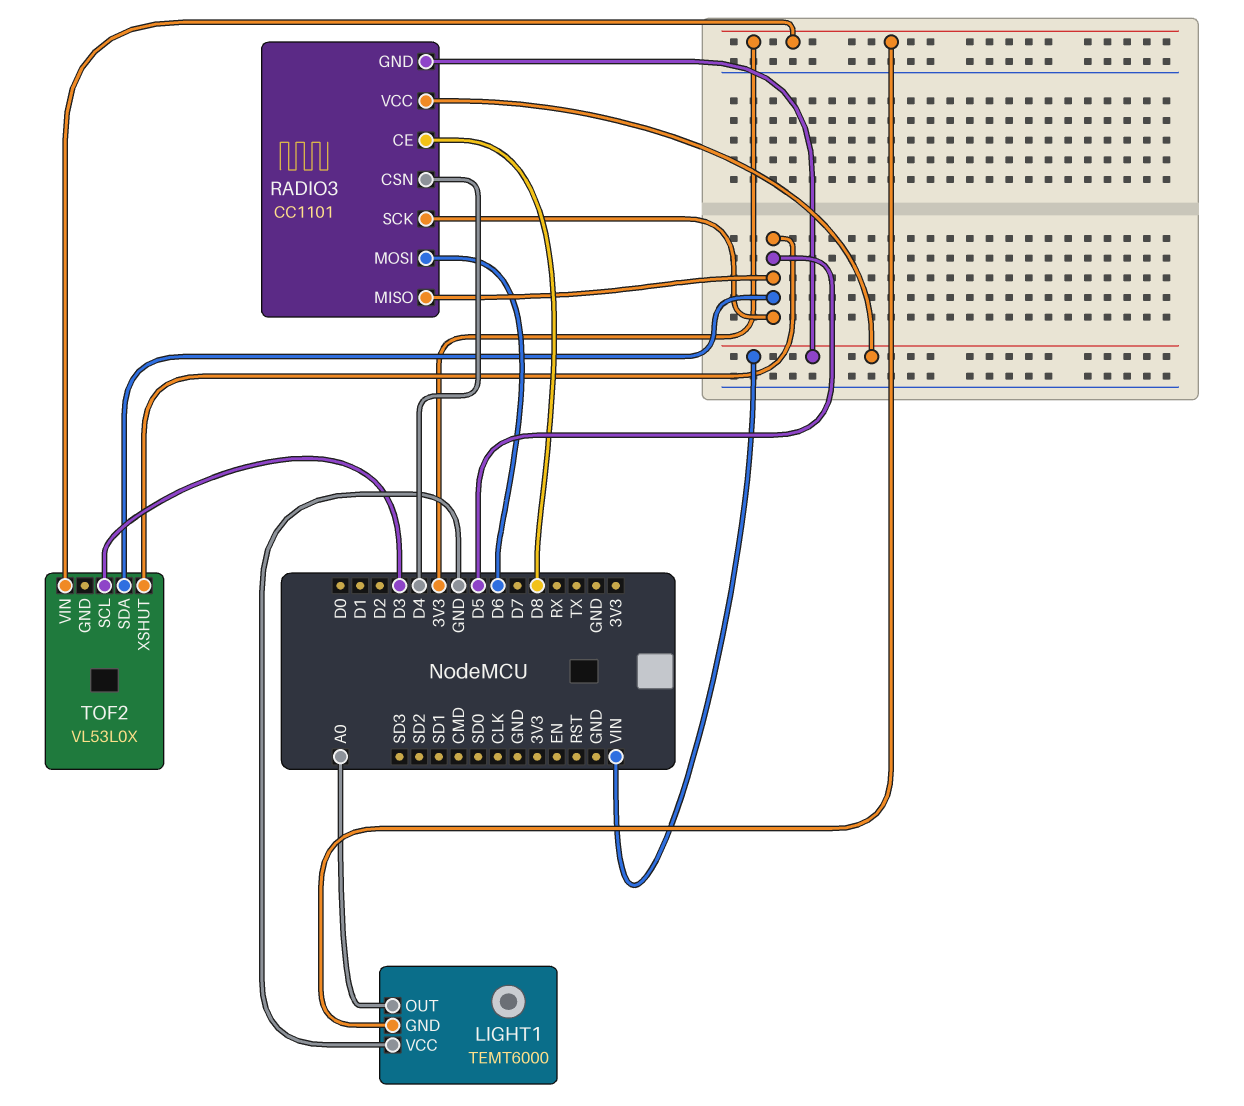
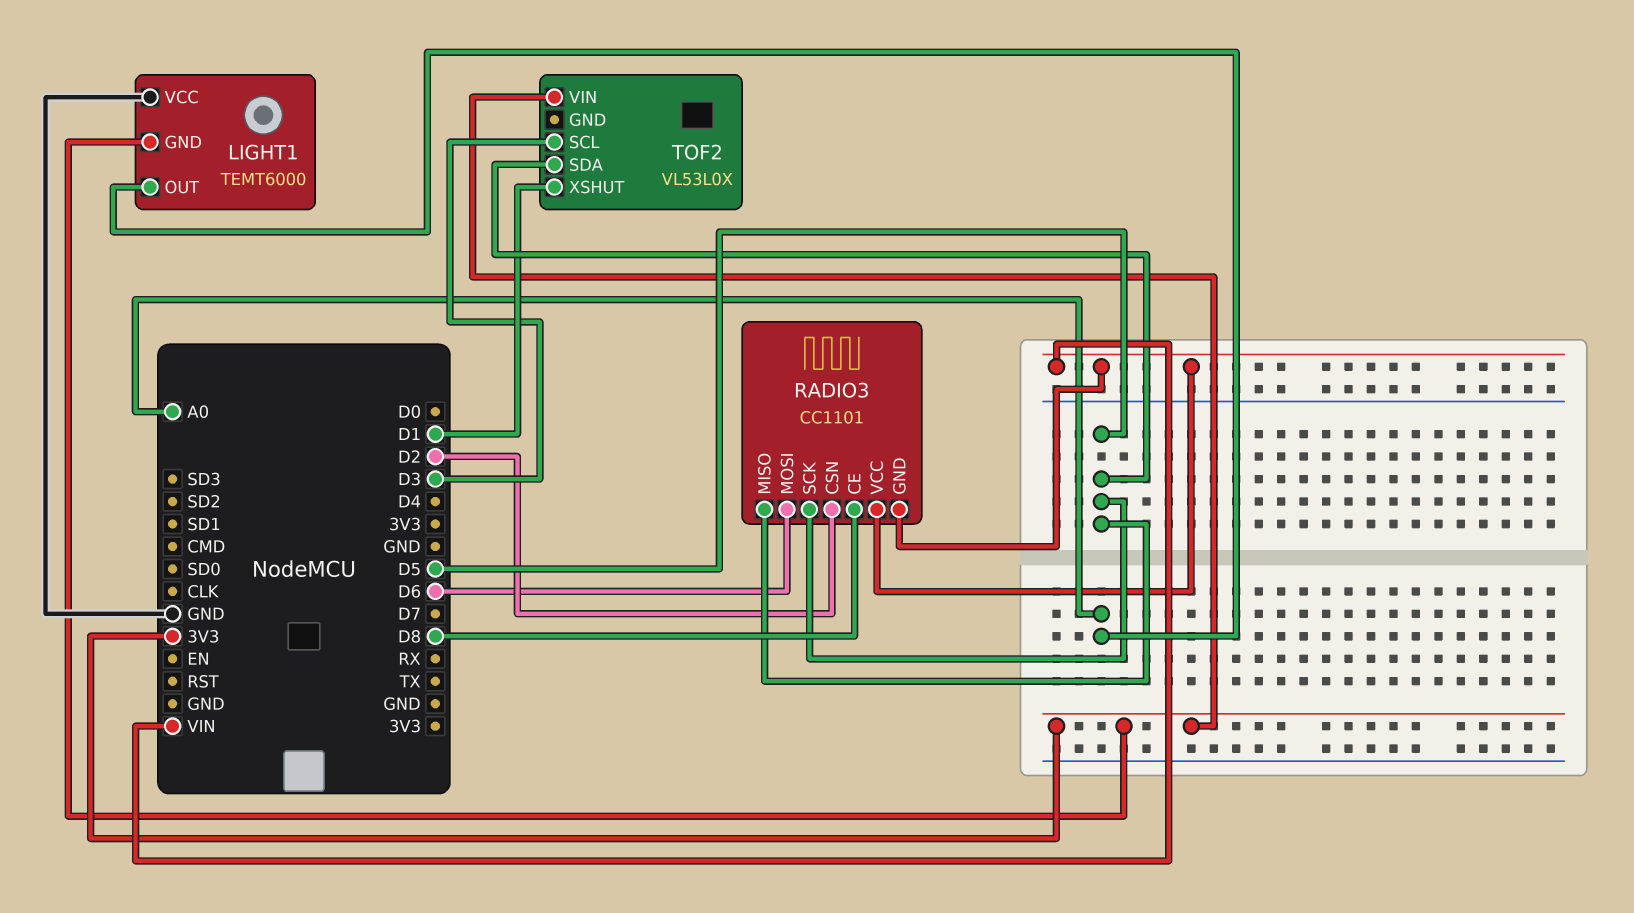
RADIO3 pin CSN: D4 -> D2
TOF2 pin XSHUT: D5 -> D1

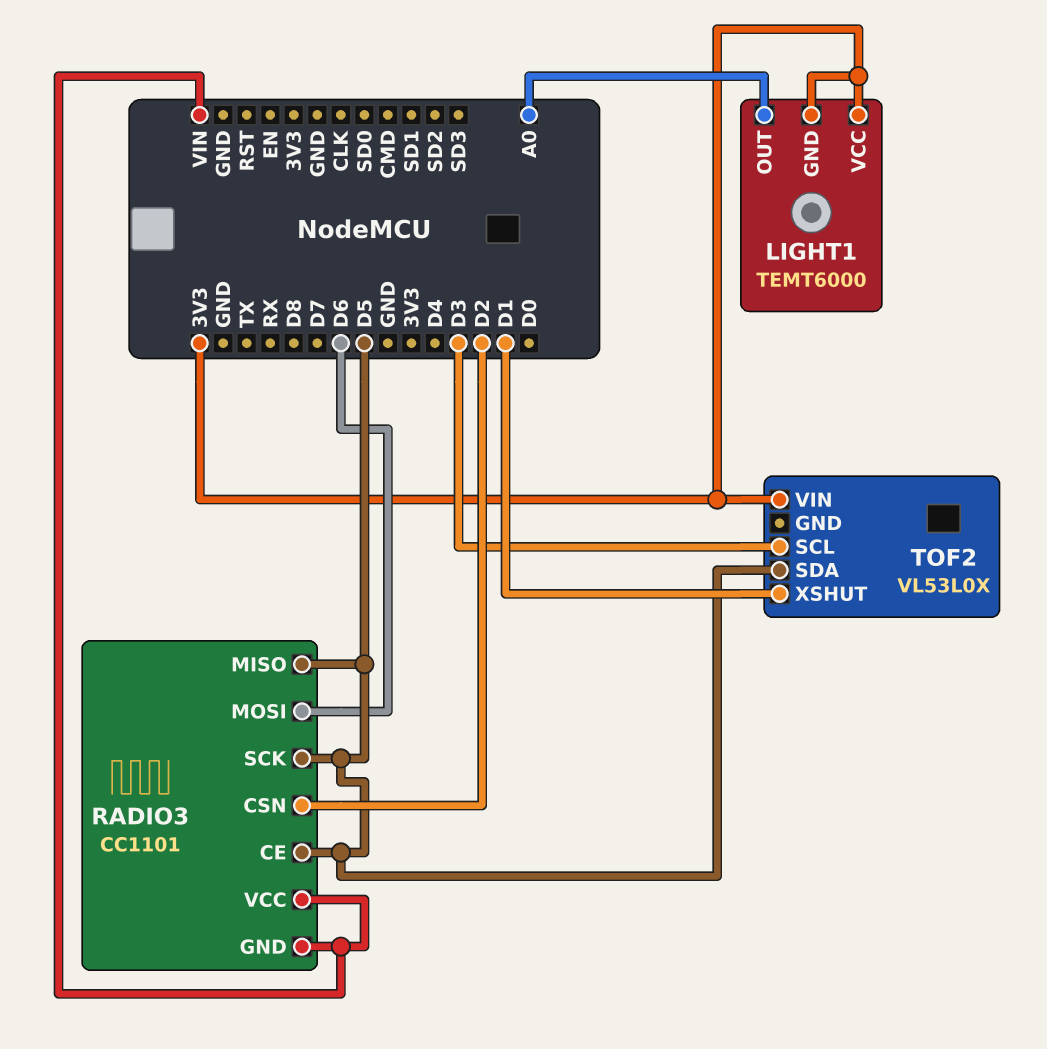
LIGHT1 pin VCC: GND -> 3V3
RADIO3 pin CE: D8 -> D5

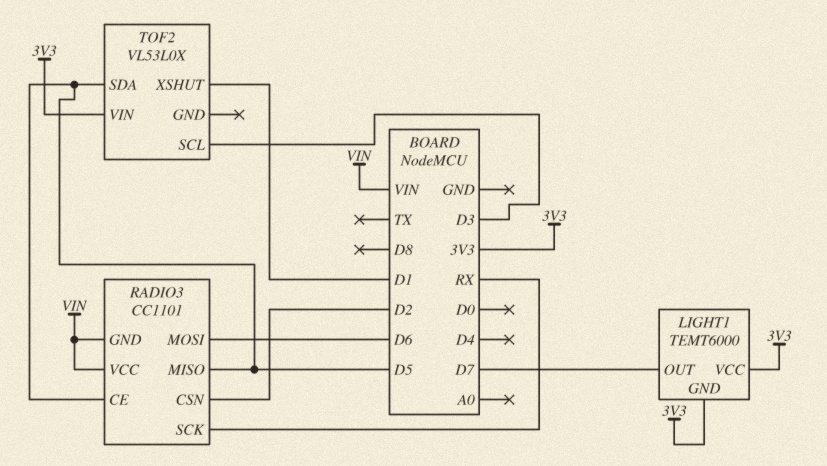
LIGHT1 pin OUT: A0 -> D7
RADIO3 pin SCK: D5 -> RX

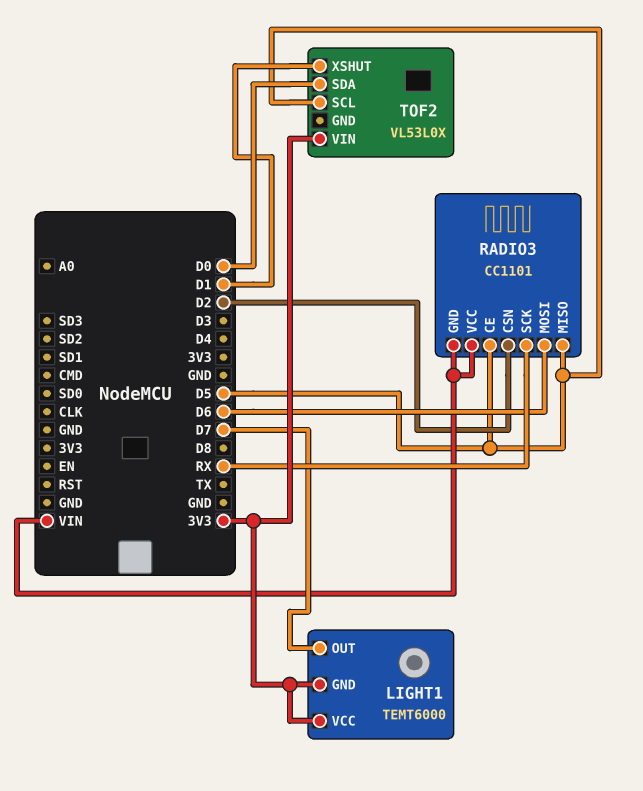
TOF2 pin SCL: D3 -> D5
TOF2 pin SDA: D5 -> D0

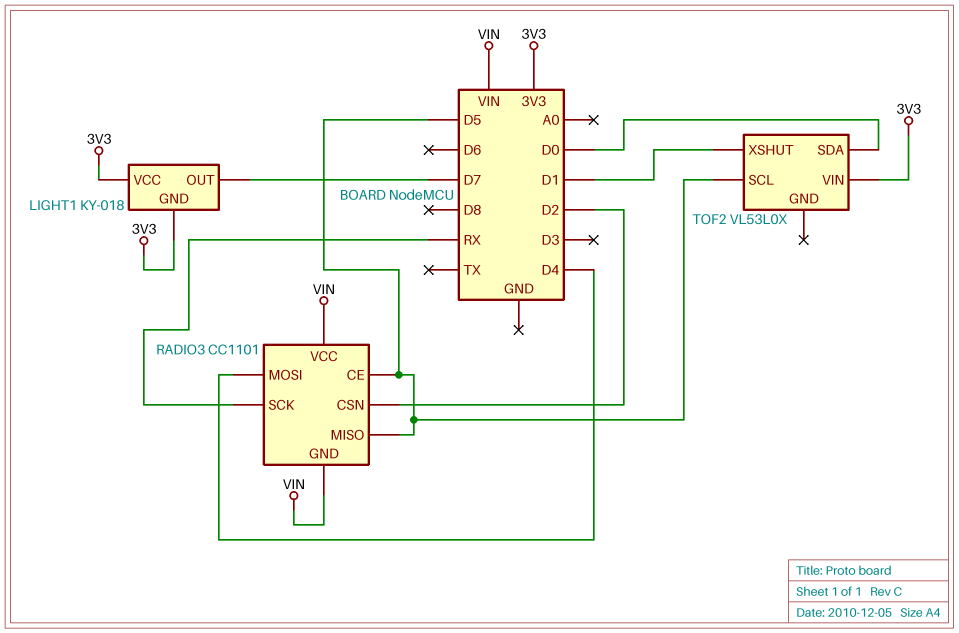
LIGHT1: TEMT6000 -> KY-018
RADIO3 pin MOSI: D6 -> D4

